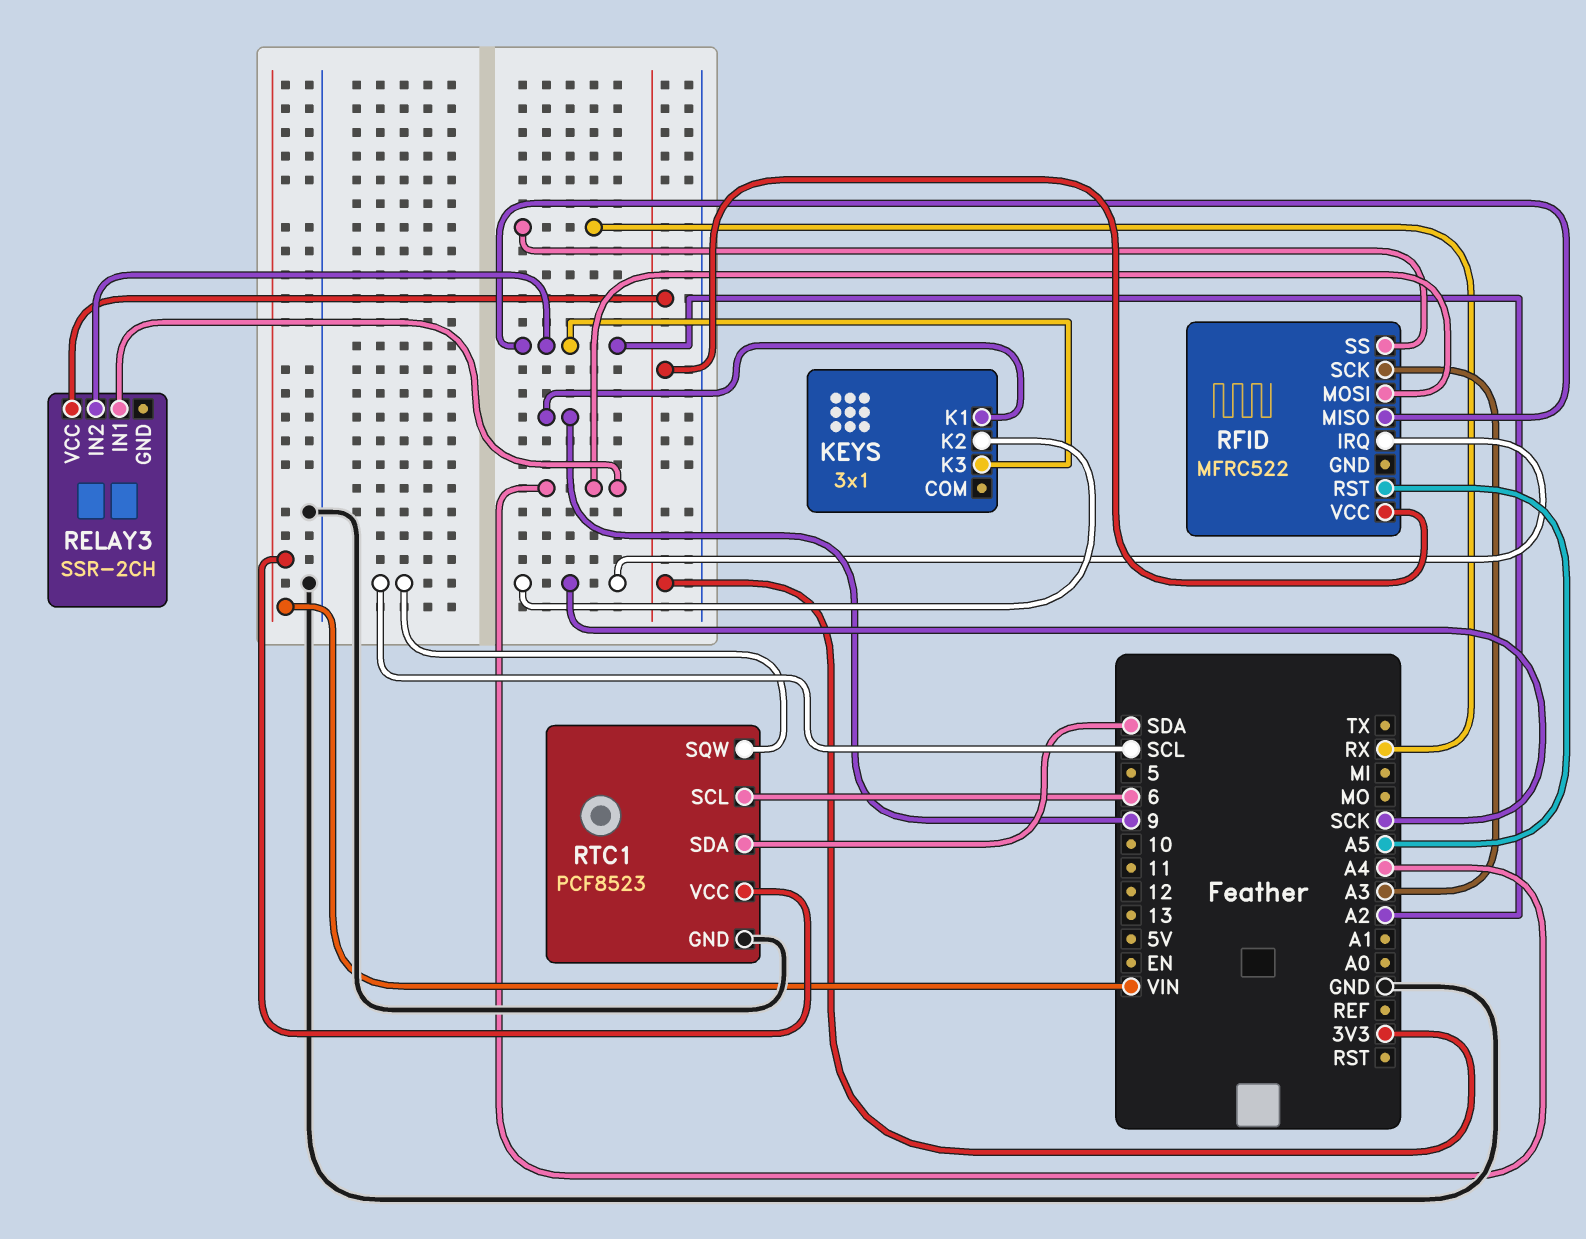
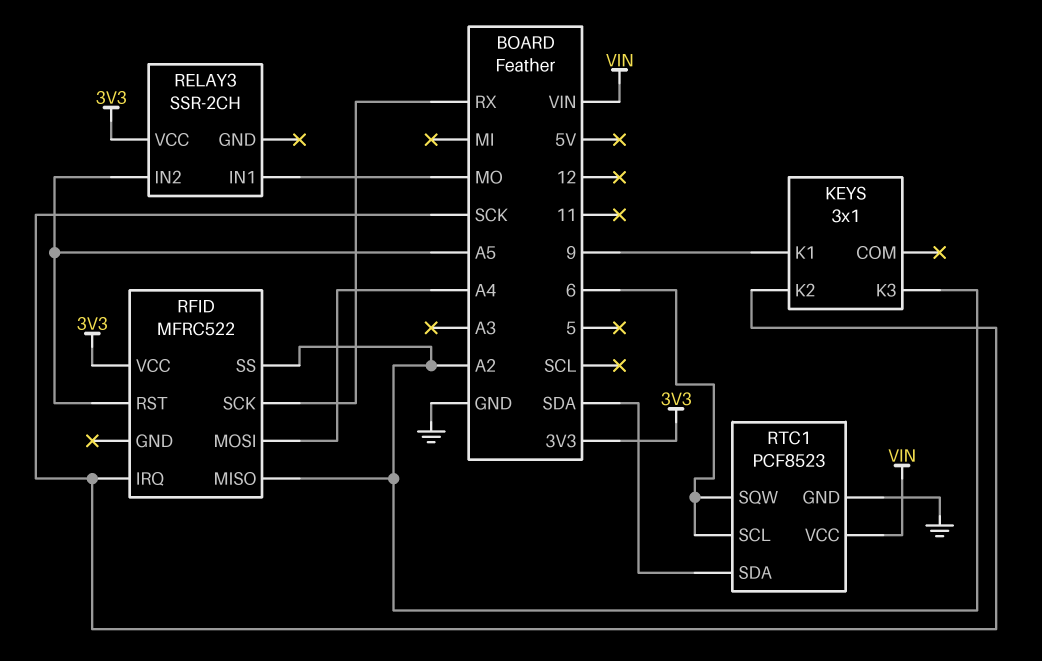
RELAY3 pin IN1: A4 -> MO
RELAY3 pin IN2: A2 -> A5
RFID pin SCK: A3 -> RX
RFID pin SS: RX -> A2
RTC1 pin SQW: SCL -> 6

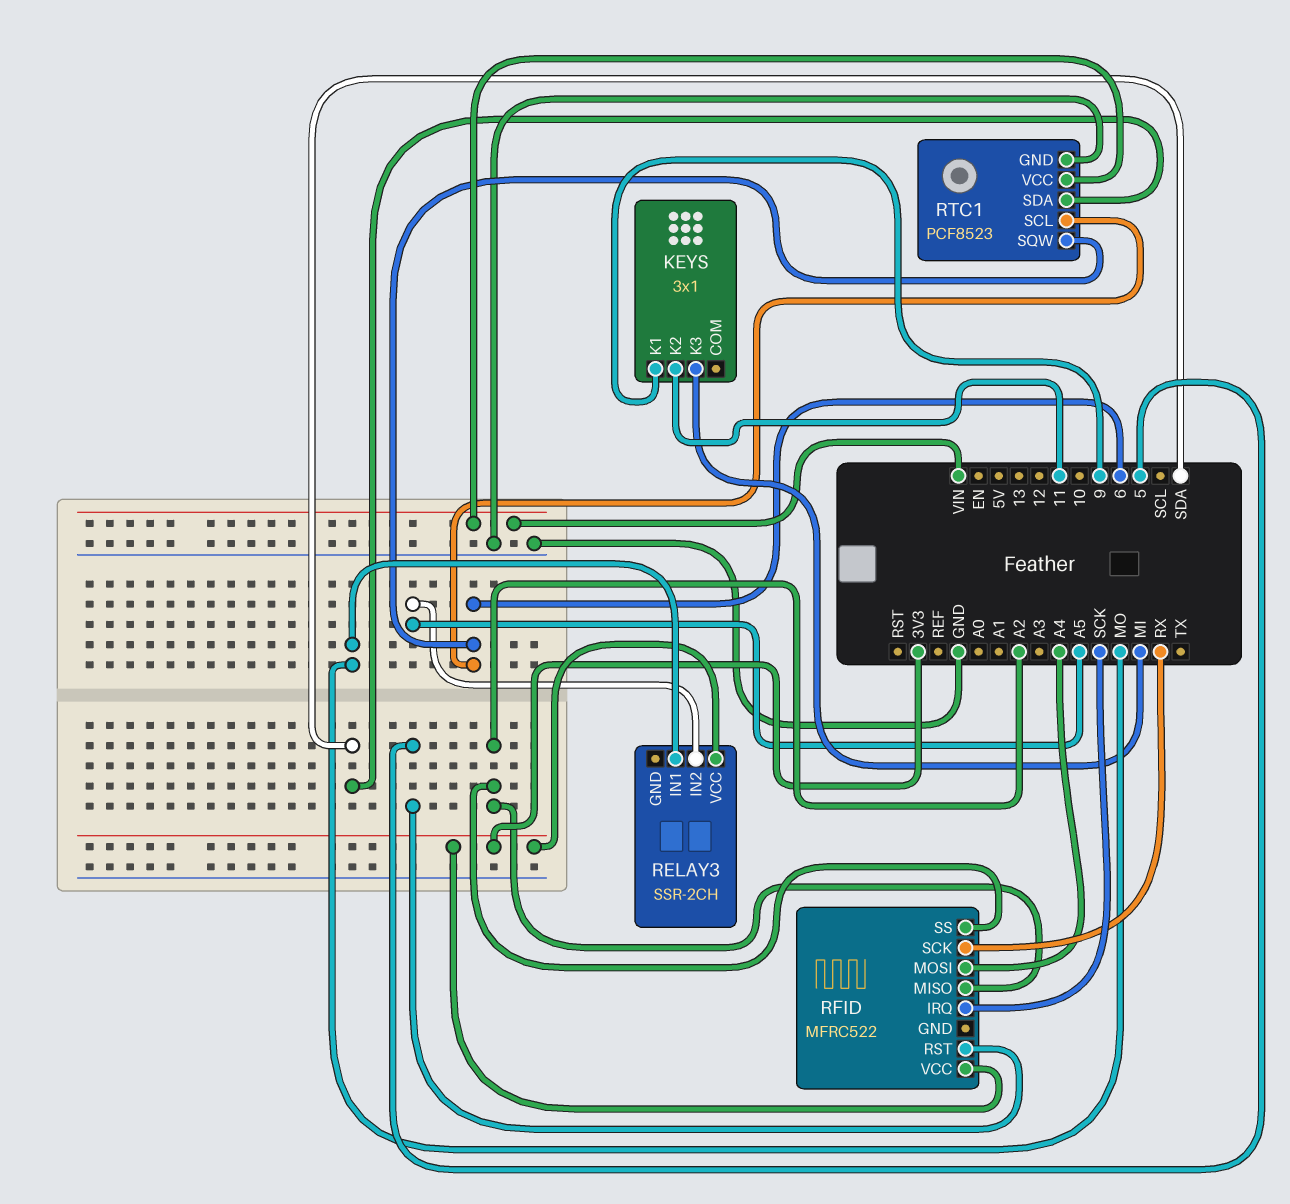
KEYS pin K2: SCK -> 11
KEYS pin K3: A2 -> MI
RFID pin RST: A5 -> 5

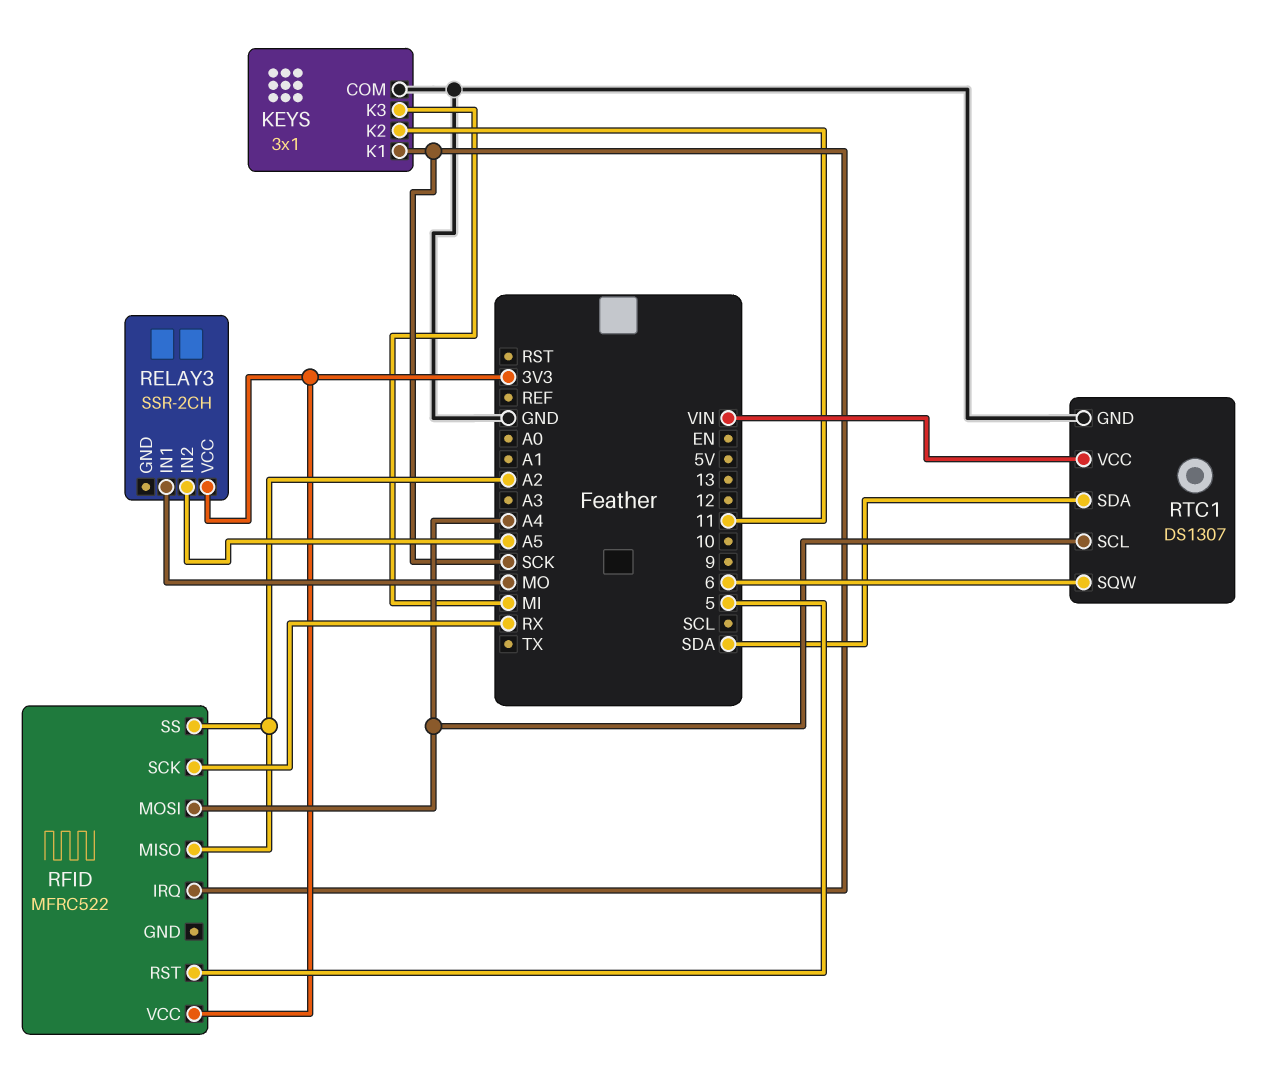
KEYS pin COM: none -> GND
KEYS pin K1: 9 -> SCK
RTC1: PCF8523 -> DS1307
RTC1 pin SCL: 6 -> A4

